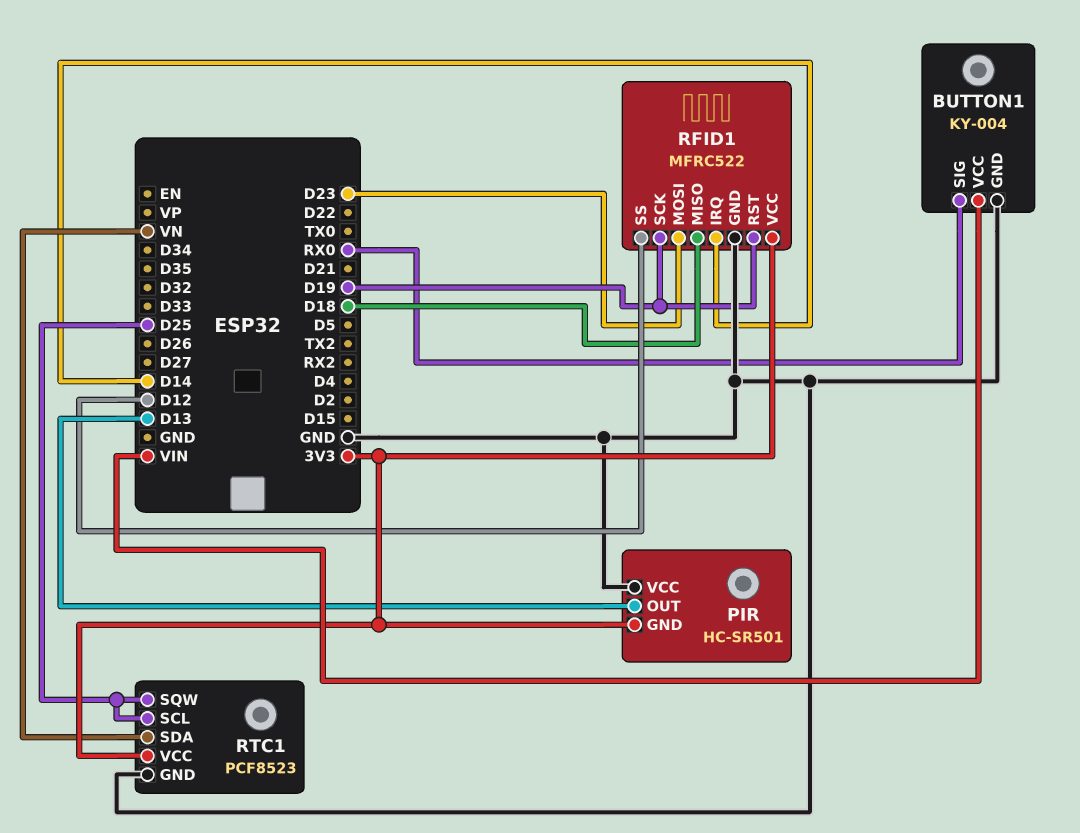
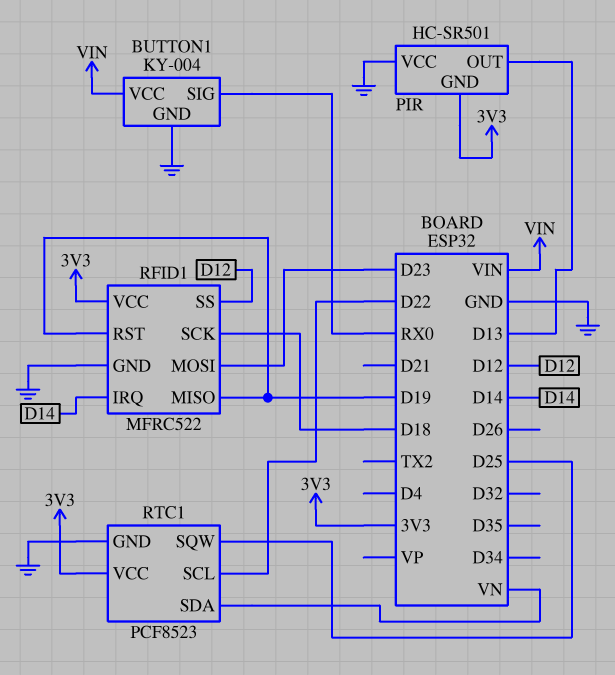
RFID1 pin MISO: D18 -> D19
RFID1 pin SCK: D19 -> D18
RTC1 pin SCL: D25 -> D22

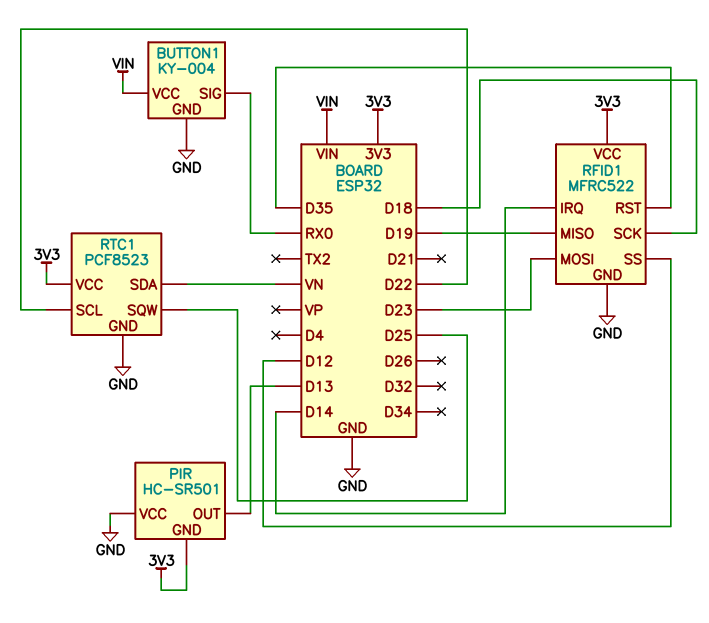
RFID1 pin RST: D19 -> D35

